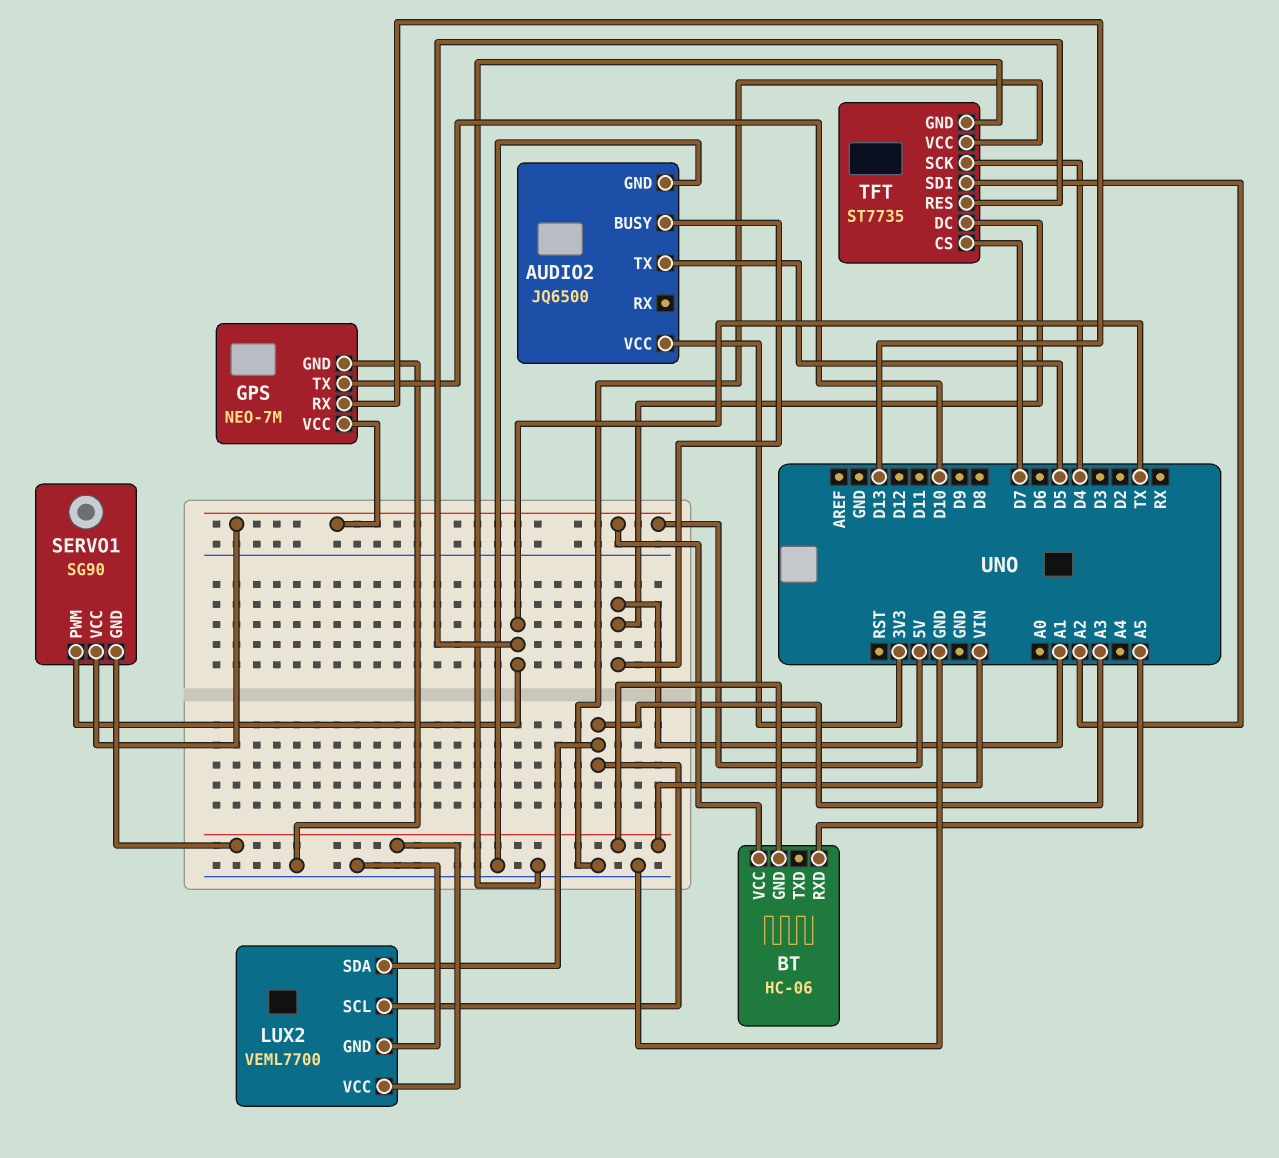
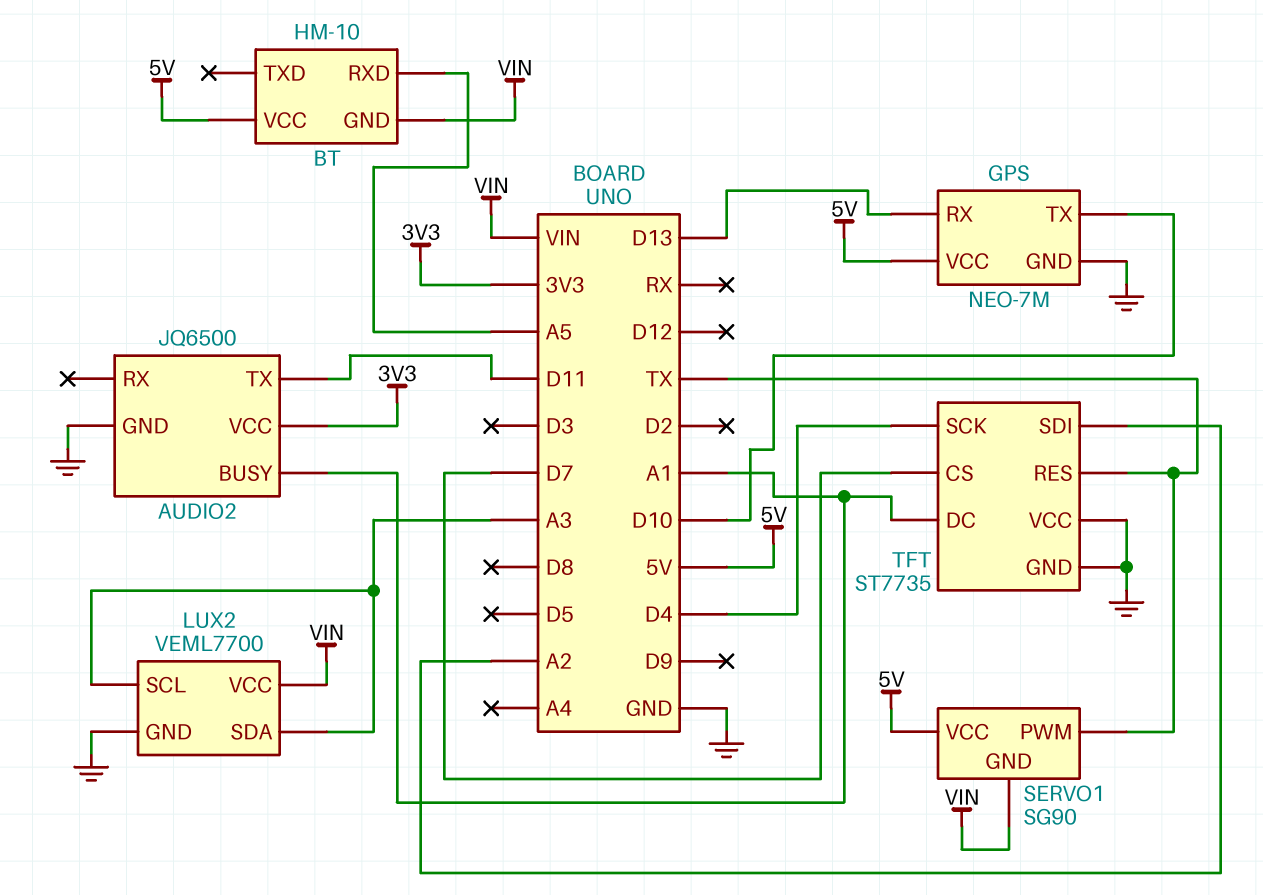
AUDIO2 pin TX: D5 -> D11
BT: HC-06 -> HM-10

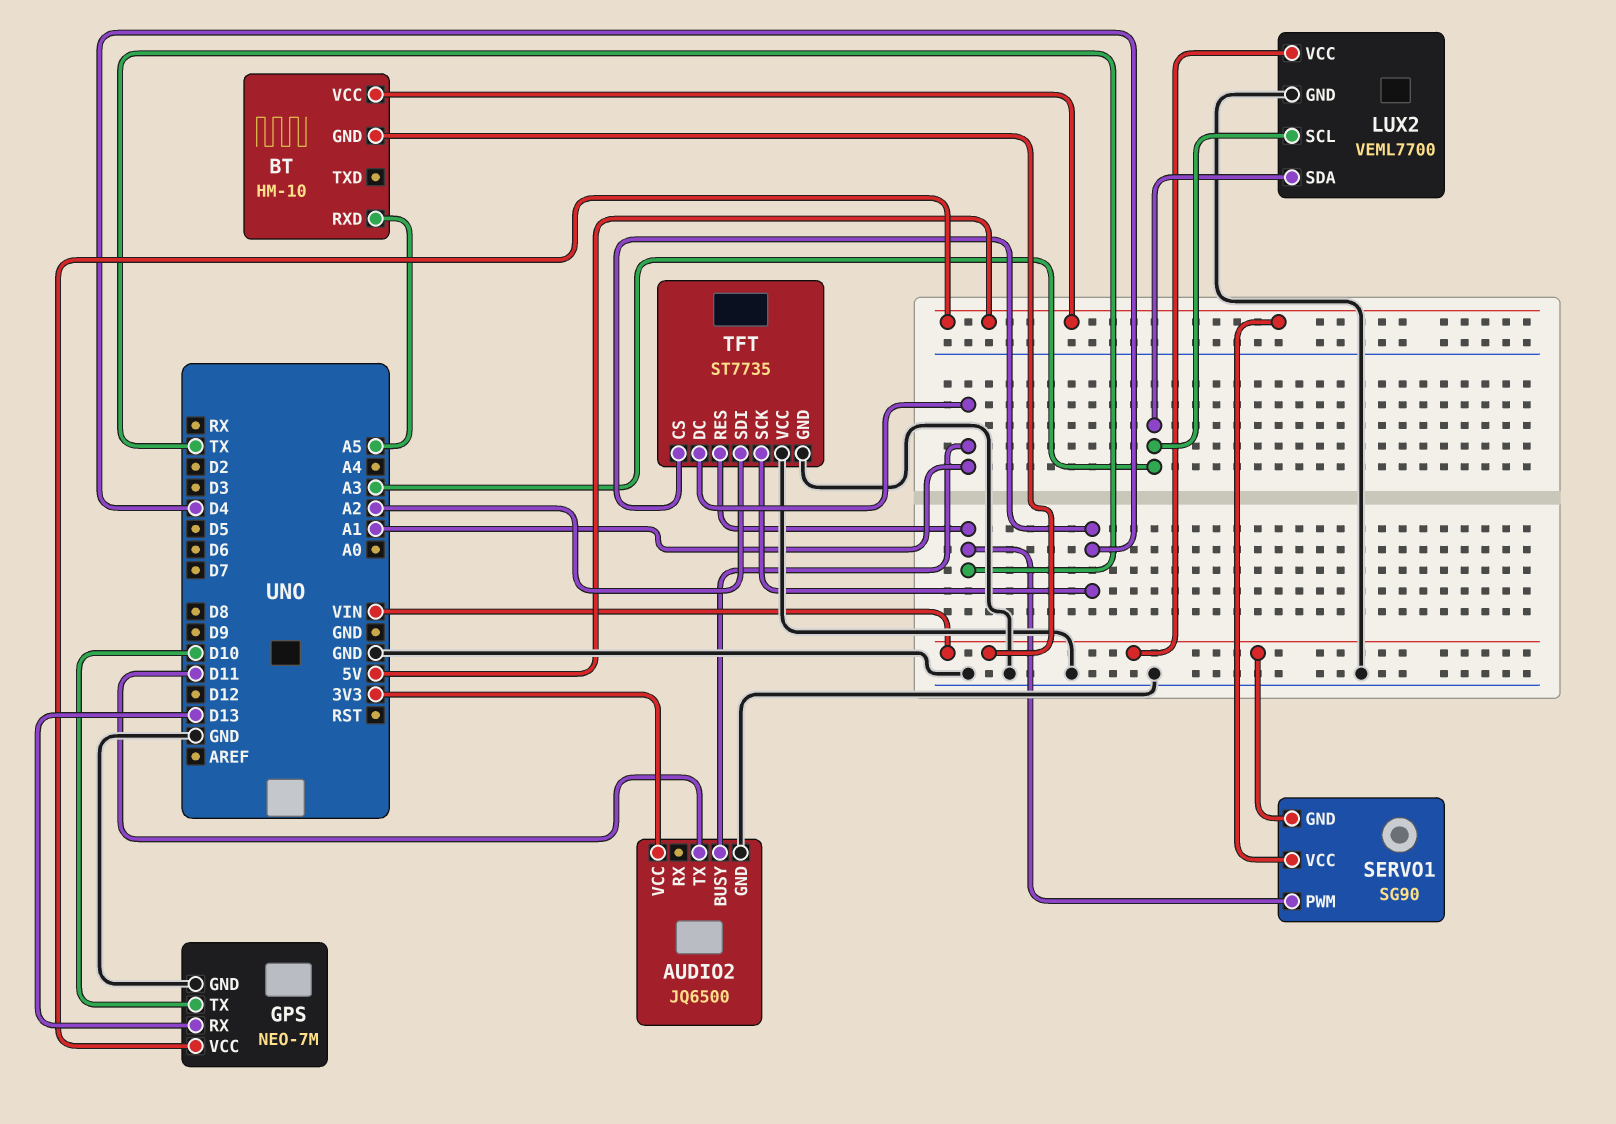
TFT pin CS: D7 -> D4

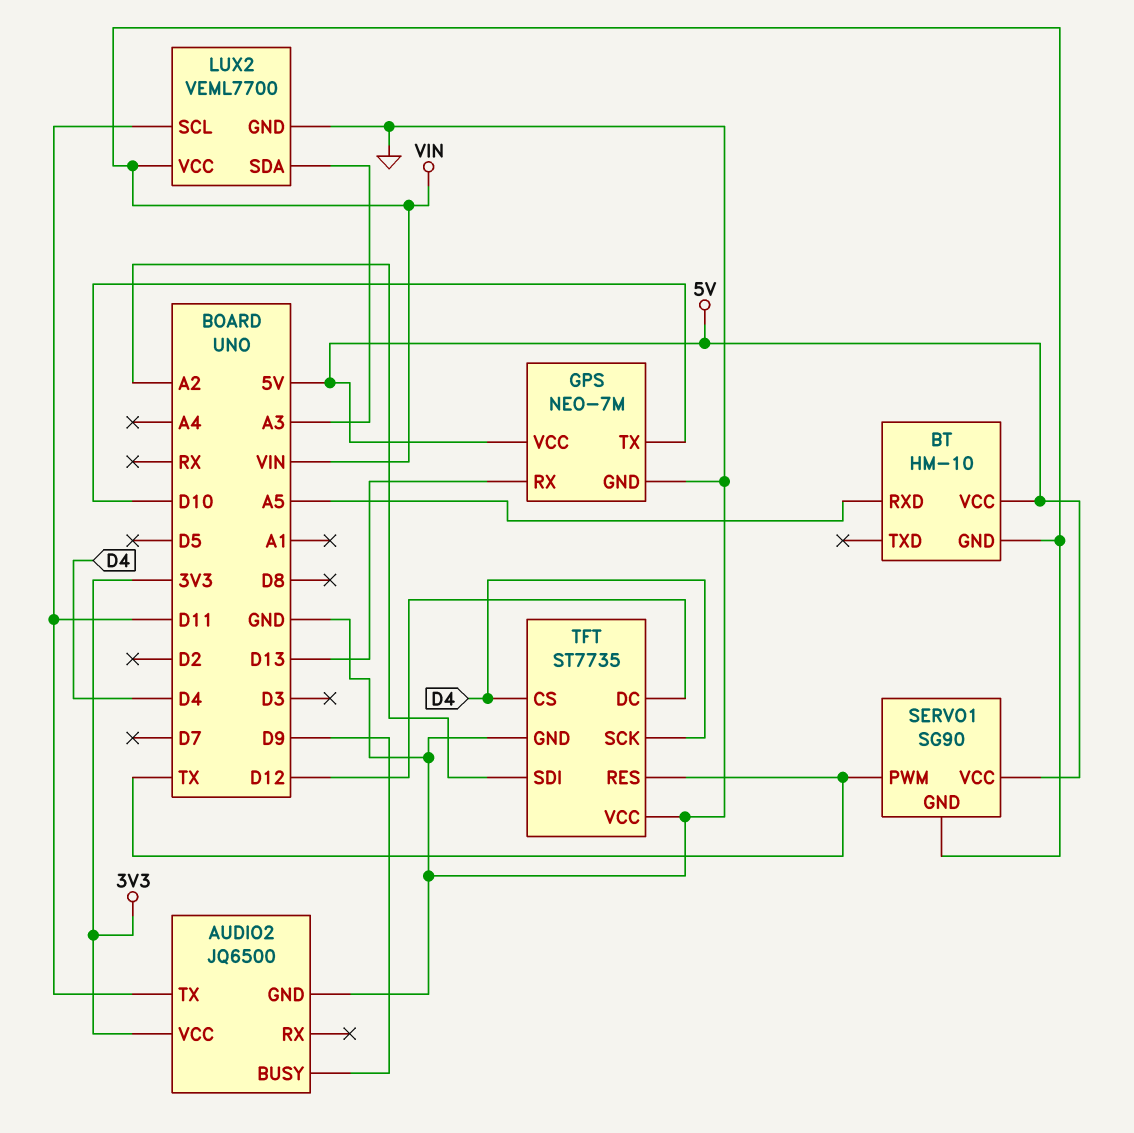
AUDIO2 pin BUSY: A1 -> D9
LUX2 pin SCL: A3 -> D11
TFT pin DC: A1 -> D12

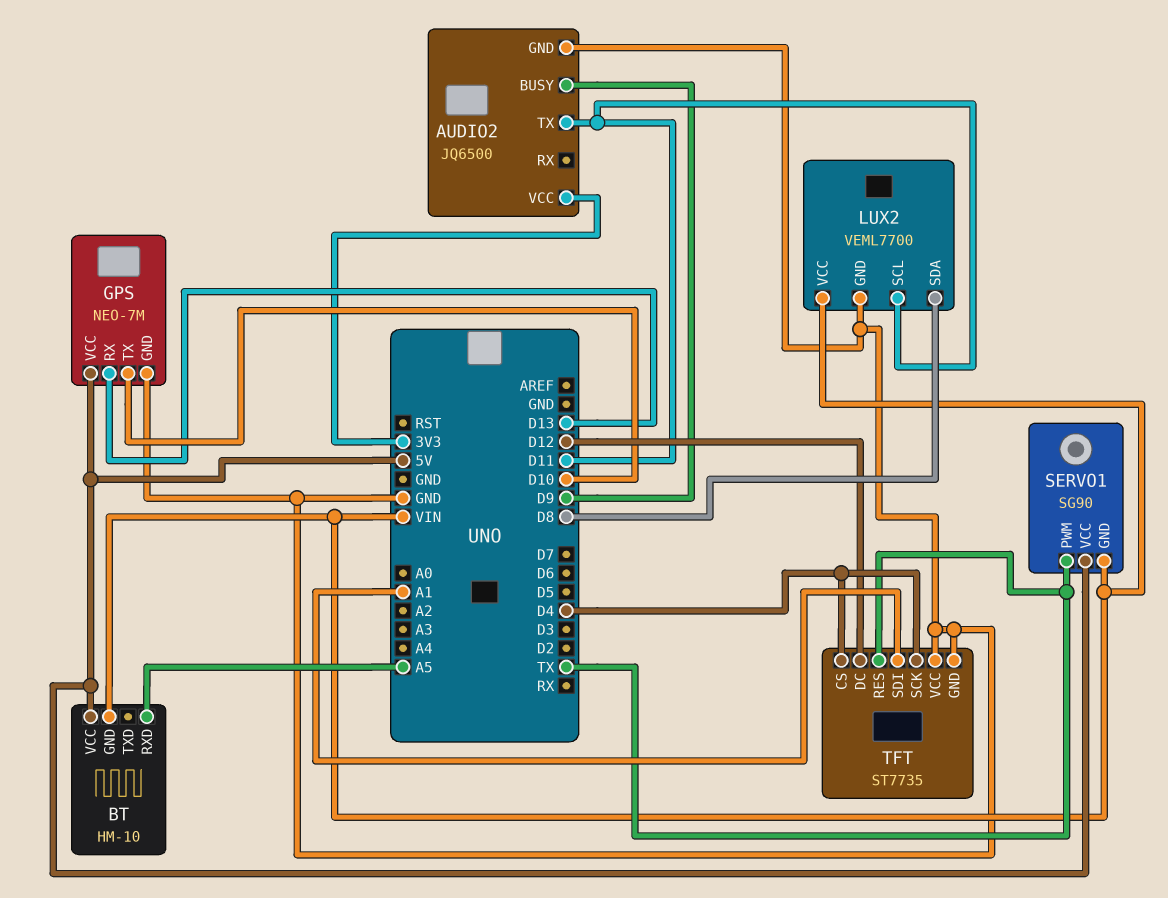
LUX2 pin SDA: A3 -> D8
TFT pin SDI: A2 -> A1

